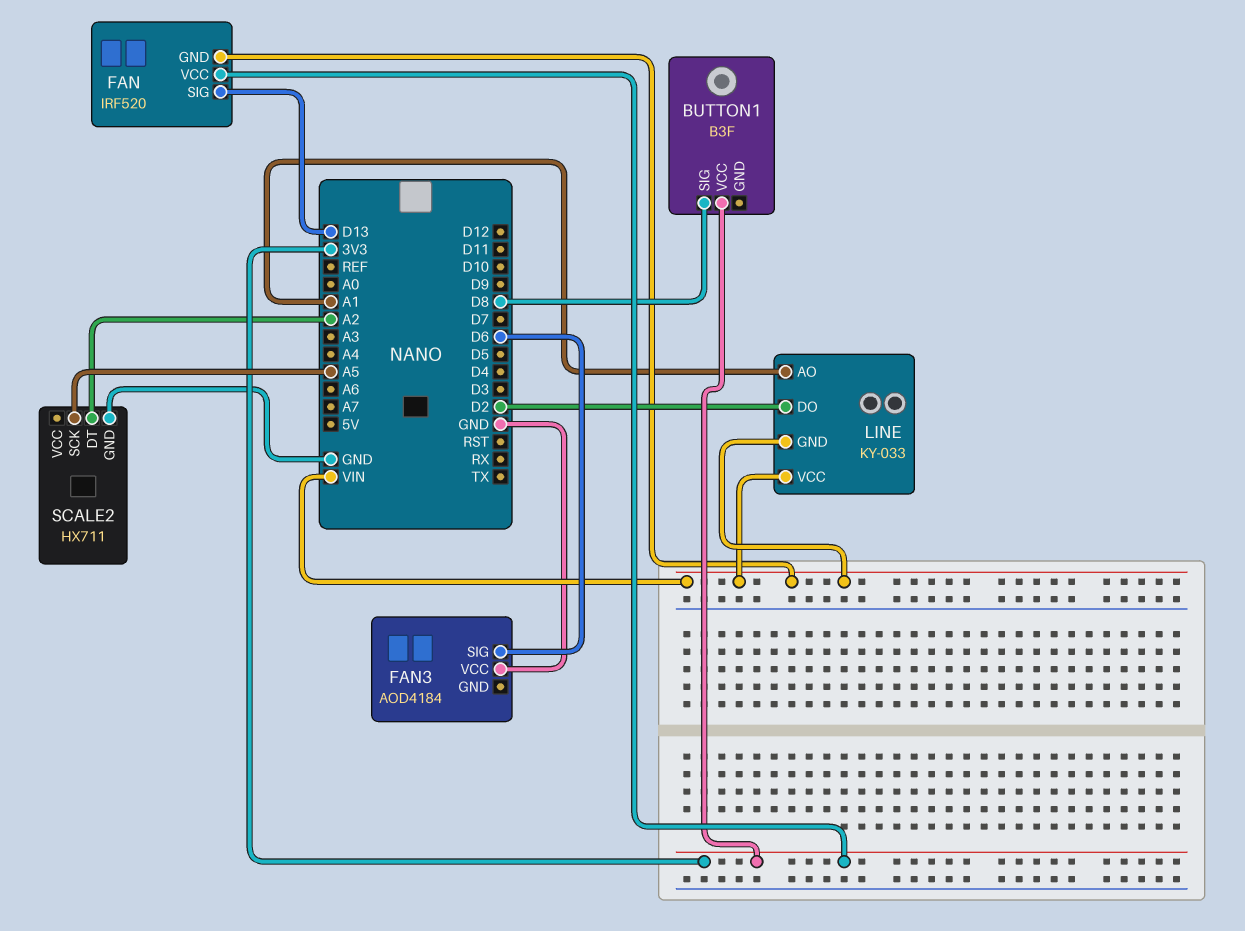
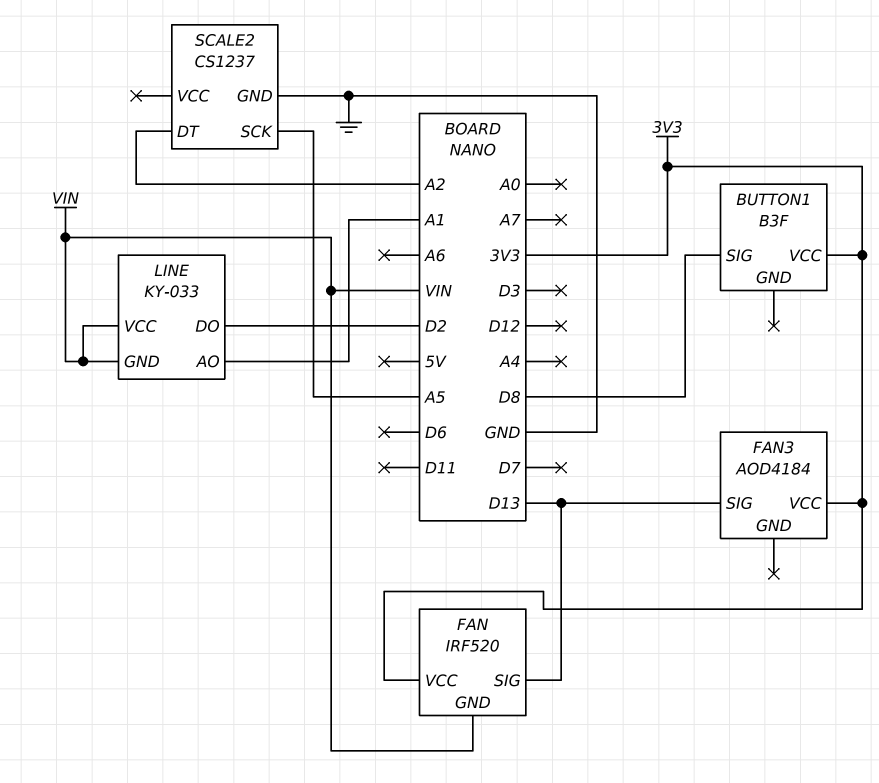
FAN3 pin SIG: D6 -> D13
FAN3 pin VCC: GND -> 3V3
SCALE2: HX711 -> CS1237

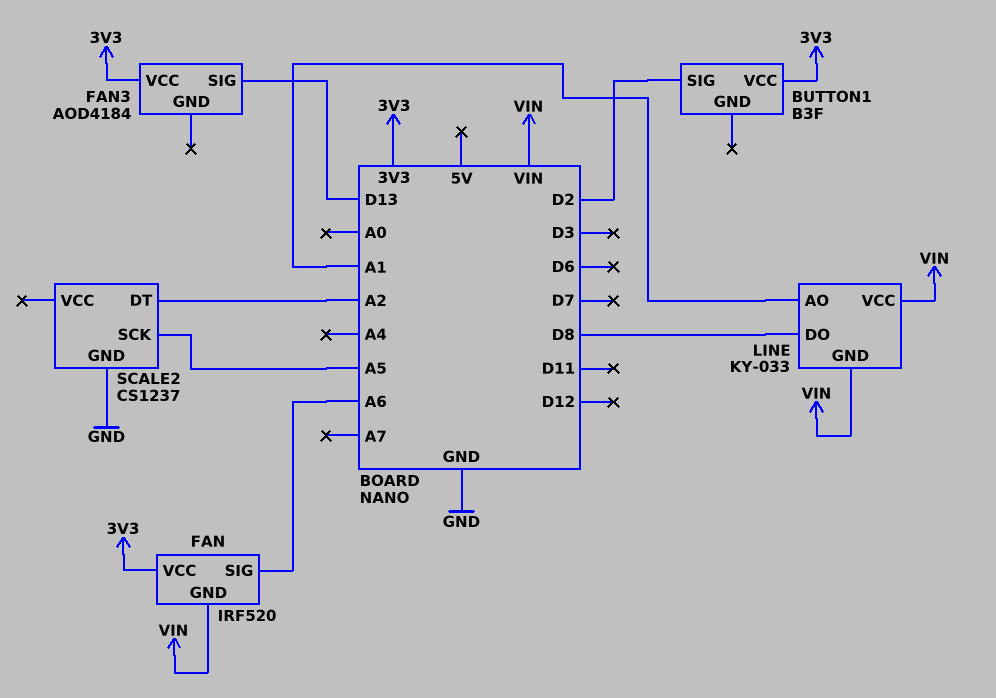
BUTTON1 pin SIG: D8 -> D2
FAN pin SIG: D13 -> A6
LINE pin DO: D2 -> D8

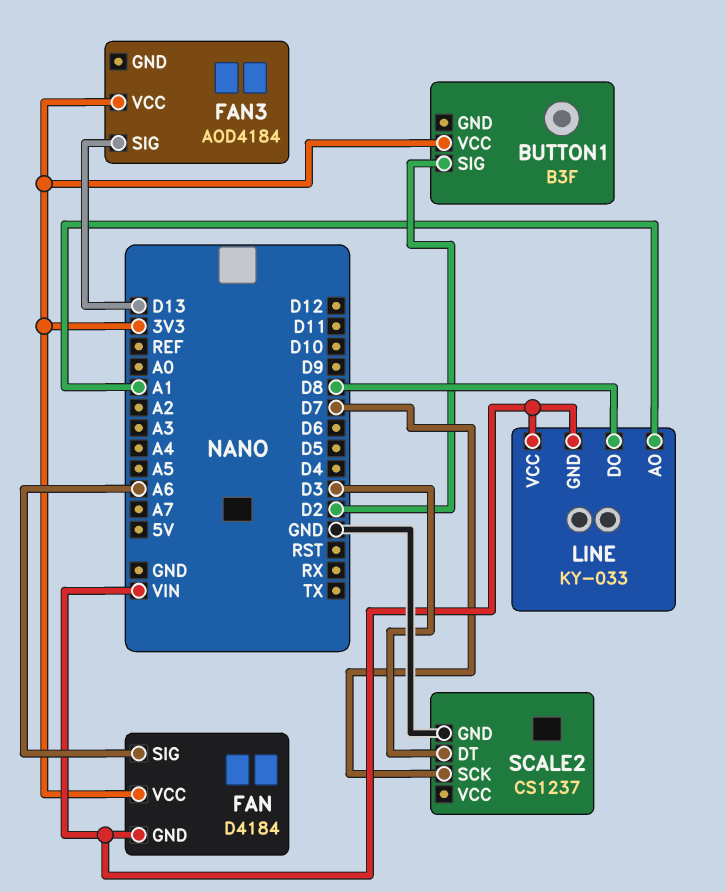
FAN: IRF520 -> D4184
SCALE2 pin DT: A2 -> D3
SCALE2 pin SCK: A5 -> D7

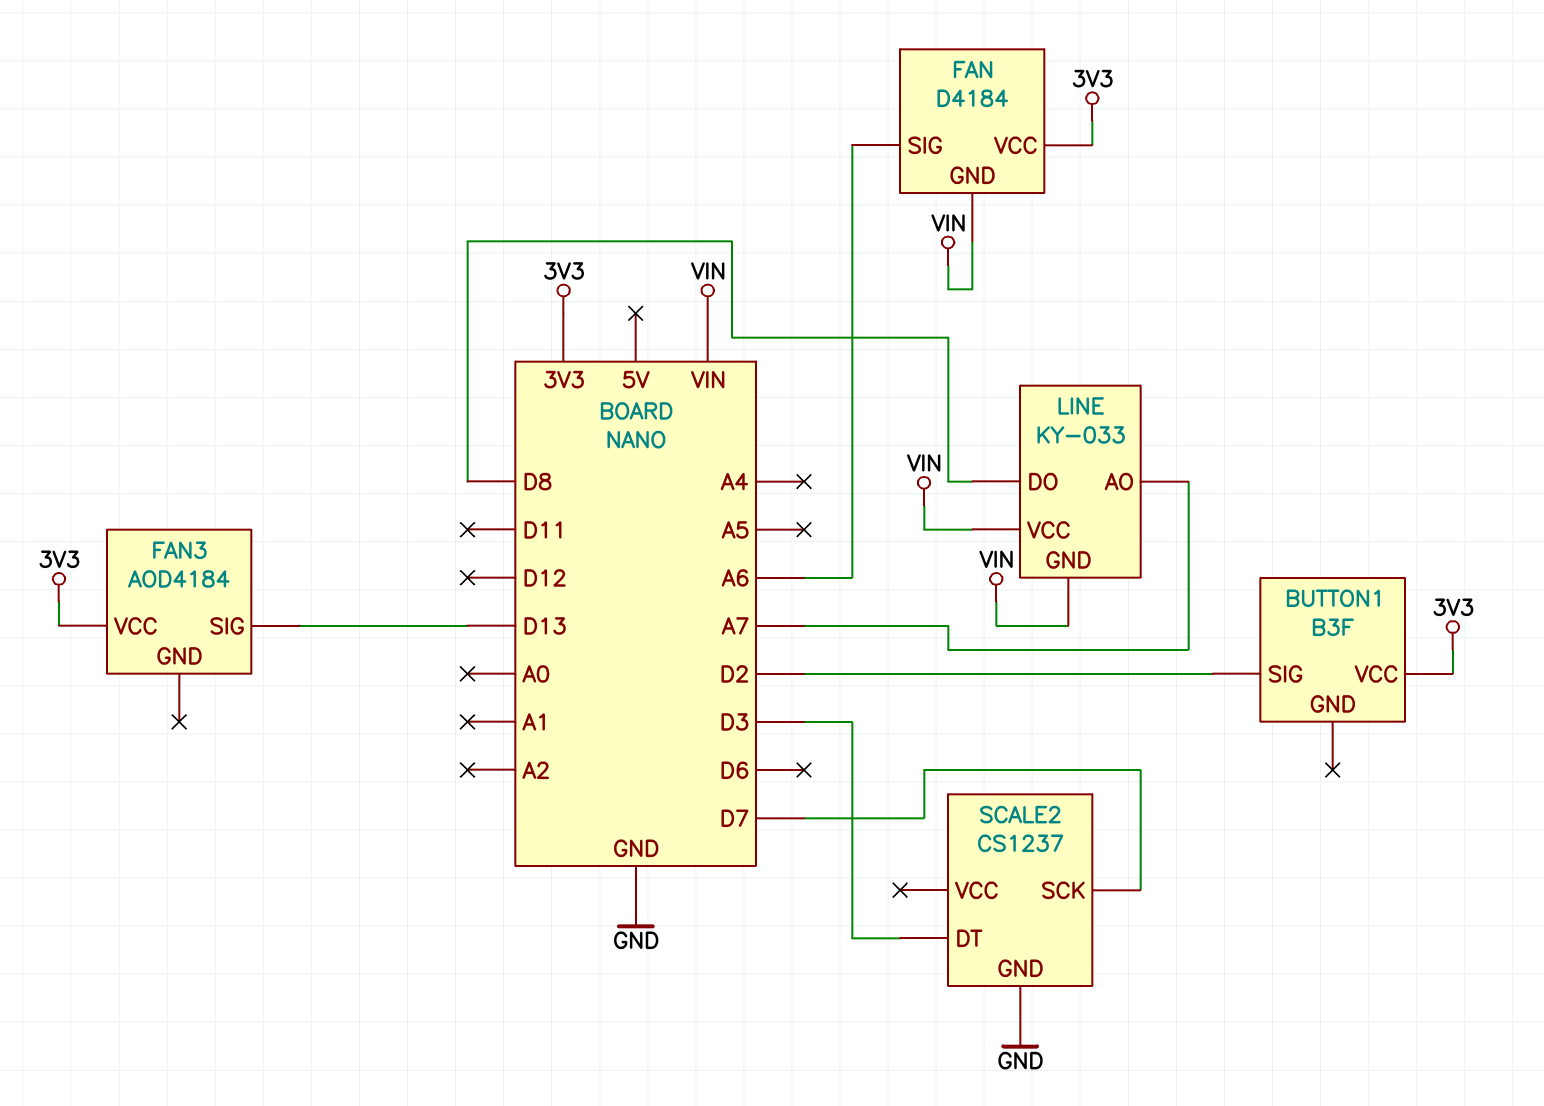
LINE pin AO: A1 -> A7

